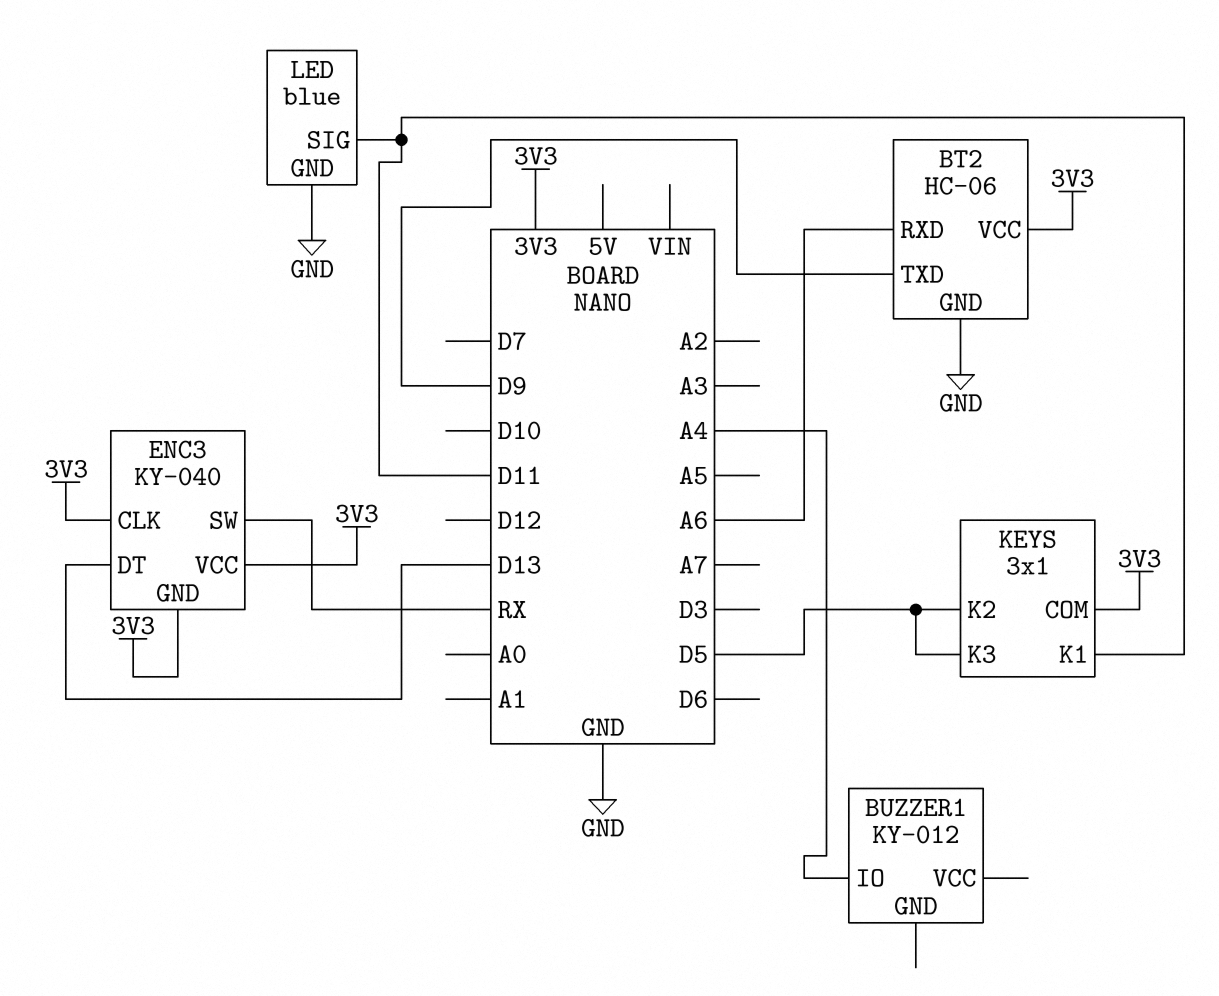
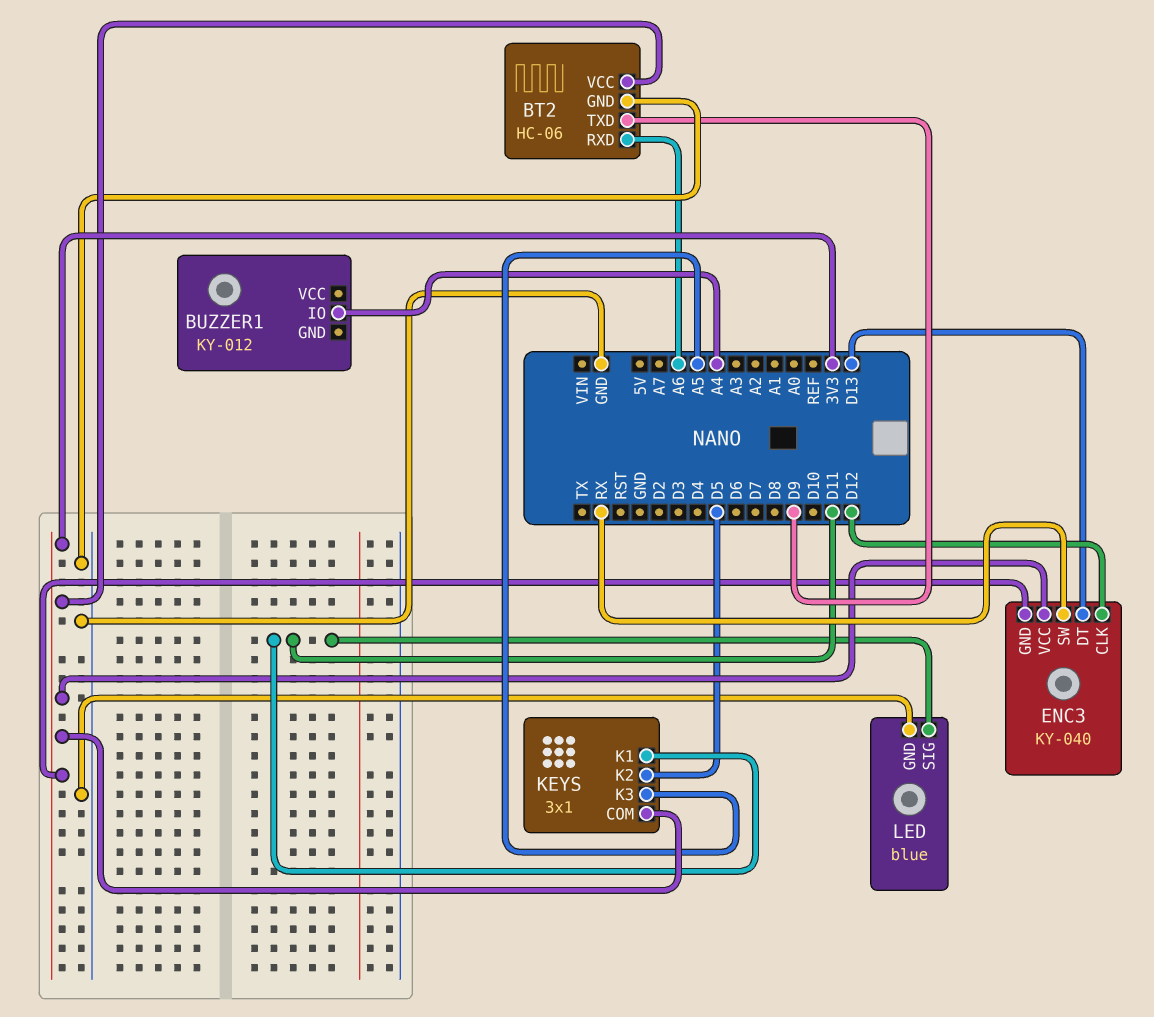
ENC3 pin CLK: 3V3 -> D12
KEYS pin K3: D5 -> A5

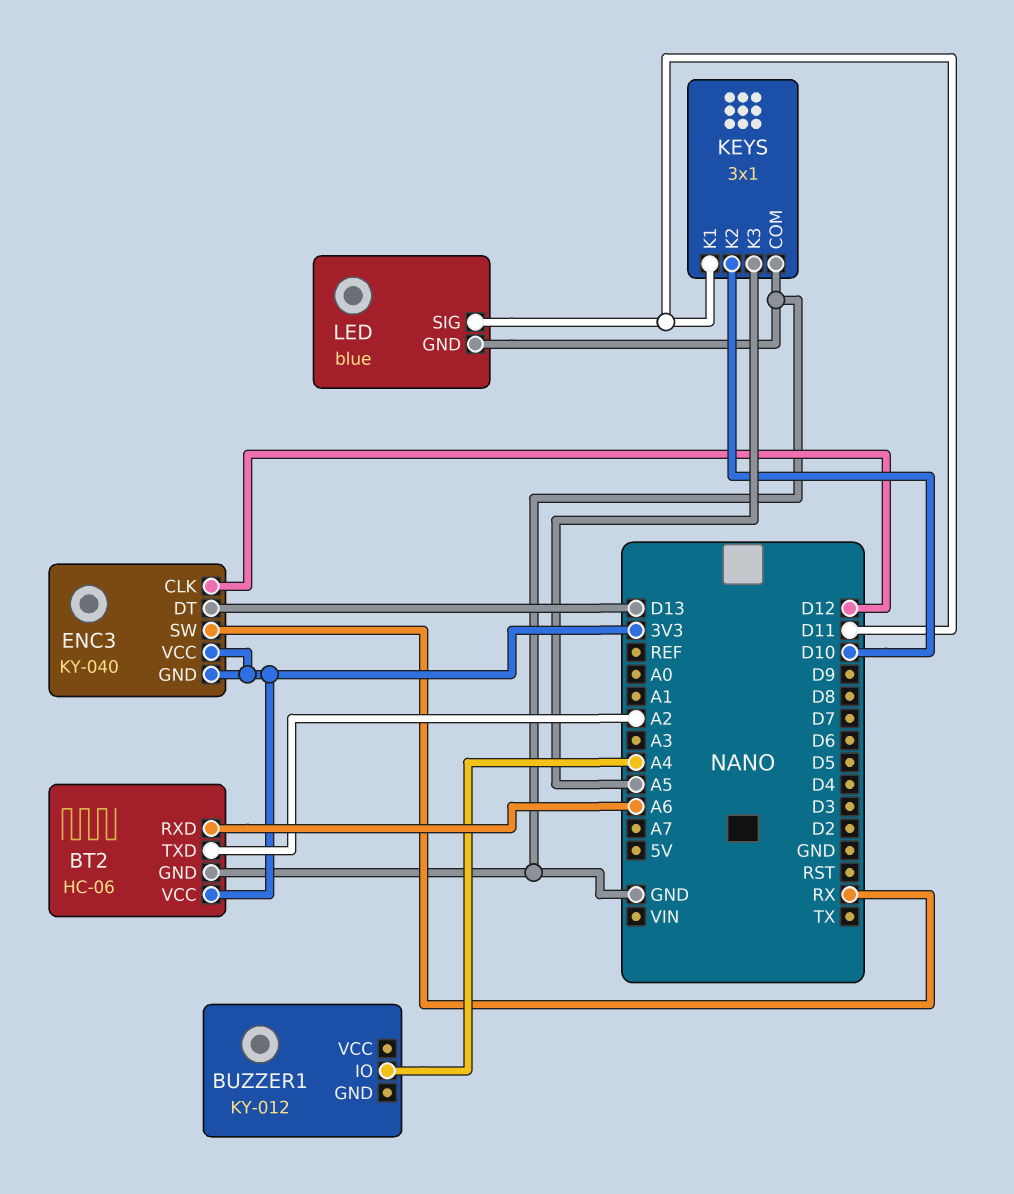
BT2 pin TXD: D9 -> A2
KEYS pin COM: 3V3 -> GND
KEYS pin K2: D5 -> D10

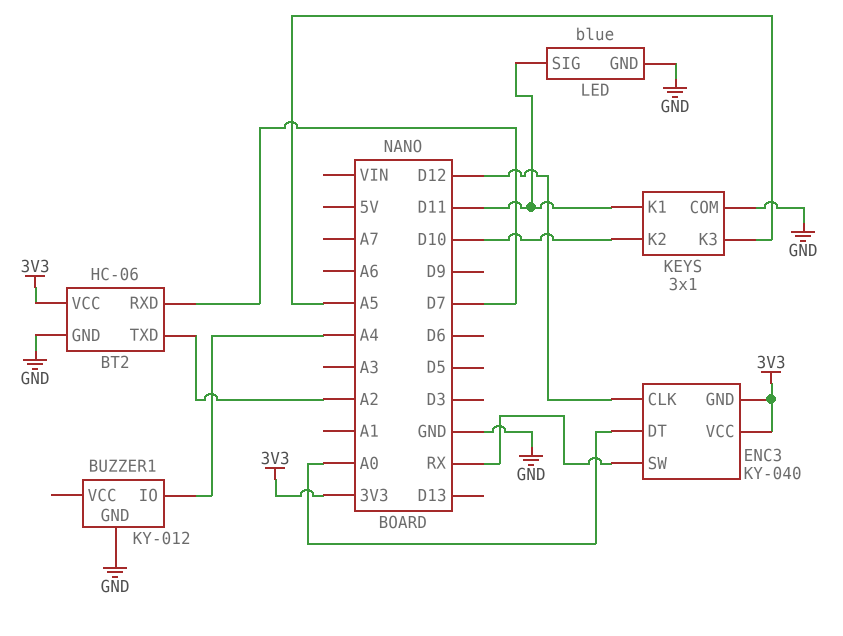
BT2 pin RXD: A6 -> D7
BUZZER1 pin GND: none -> GND
ENC3 pin DT: D13 -> A0

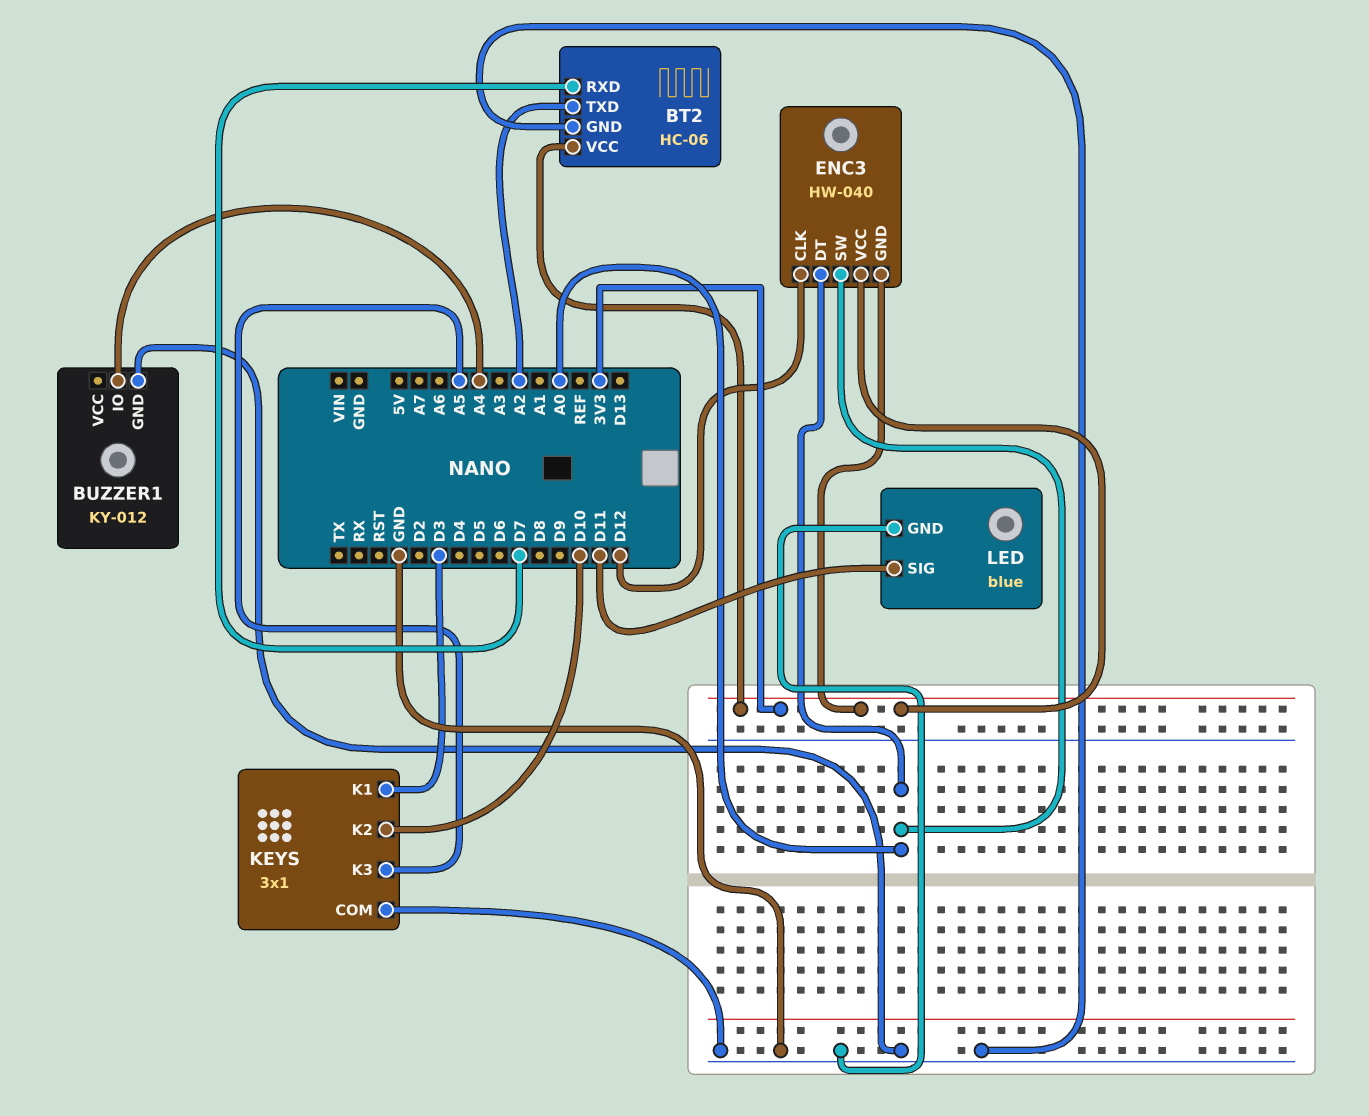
ENC3: KY-040 -> HW-040
ENC3 pin SW: RX -> A0
KEYS pin K1: D11 -> D3

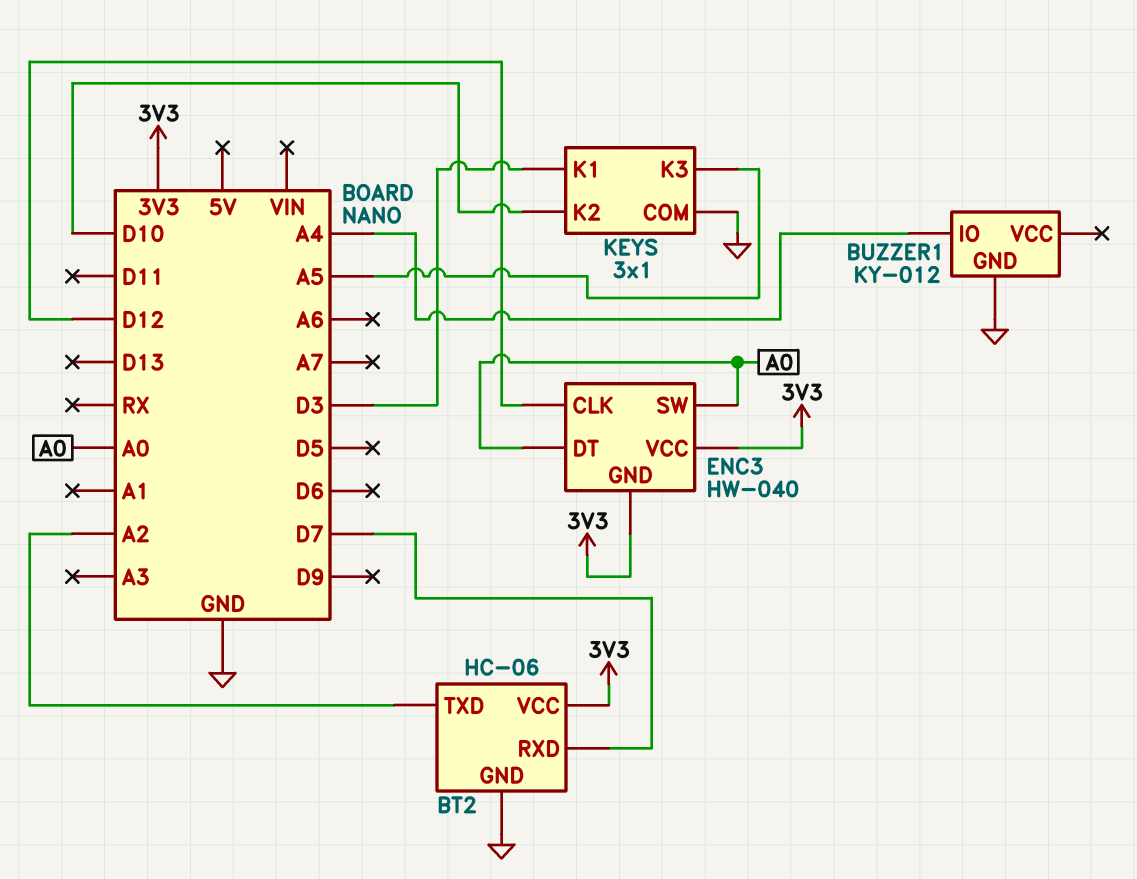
LED: blue -> none
LED pin GND: GND -> none
LED pin SIG: D11 -> none

